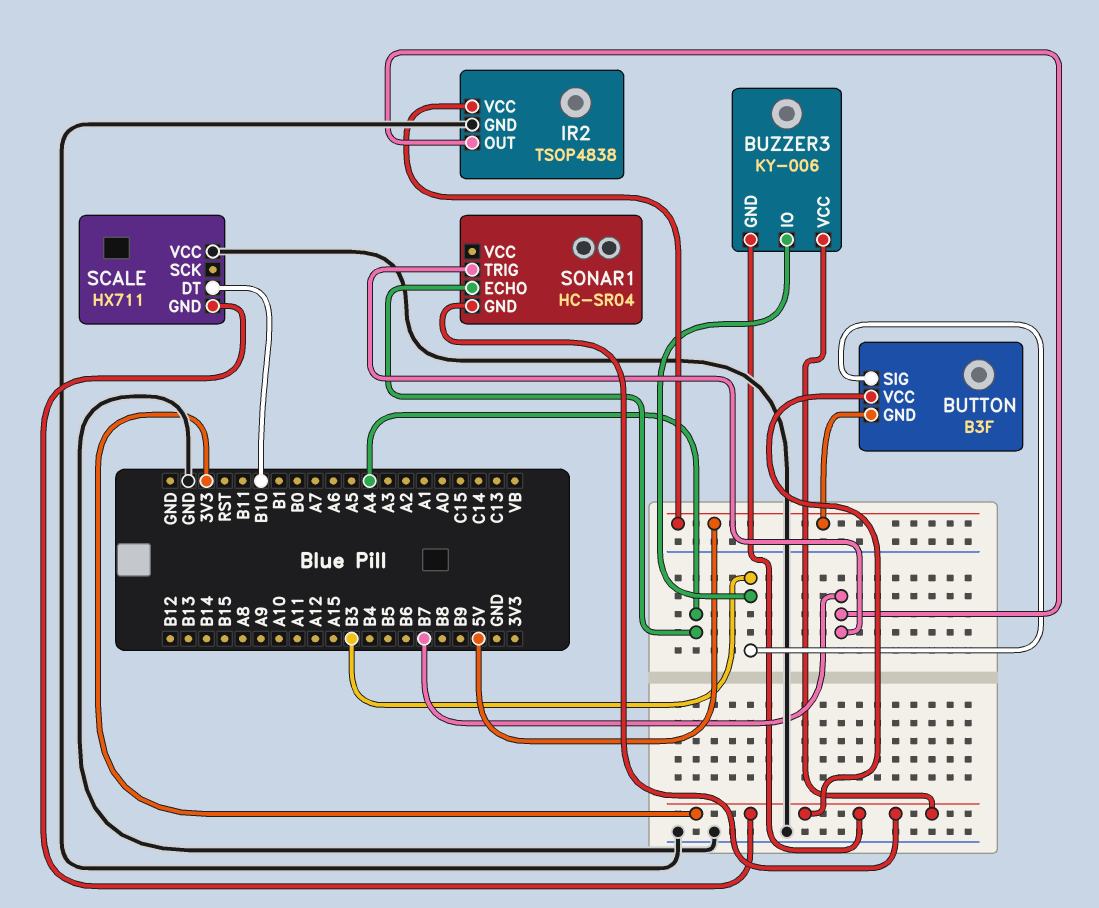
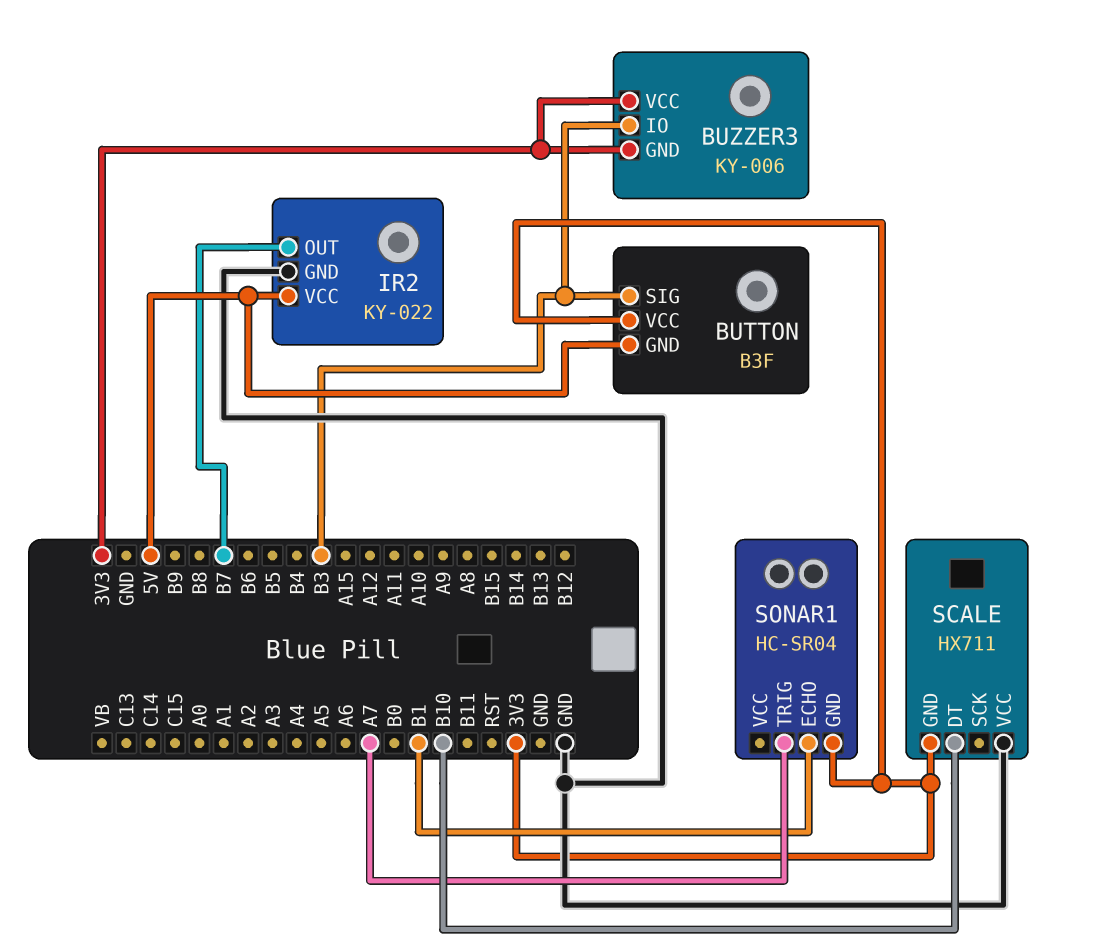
IR2: TSOP4838 -> KY-022
SONAR1 pin ECHO: A4 -> B1
SONAR1 pin TRIG: B7 -> A7

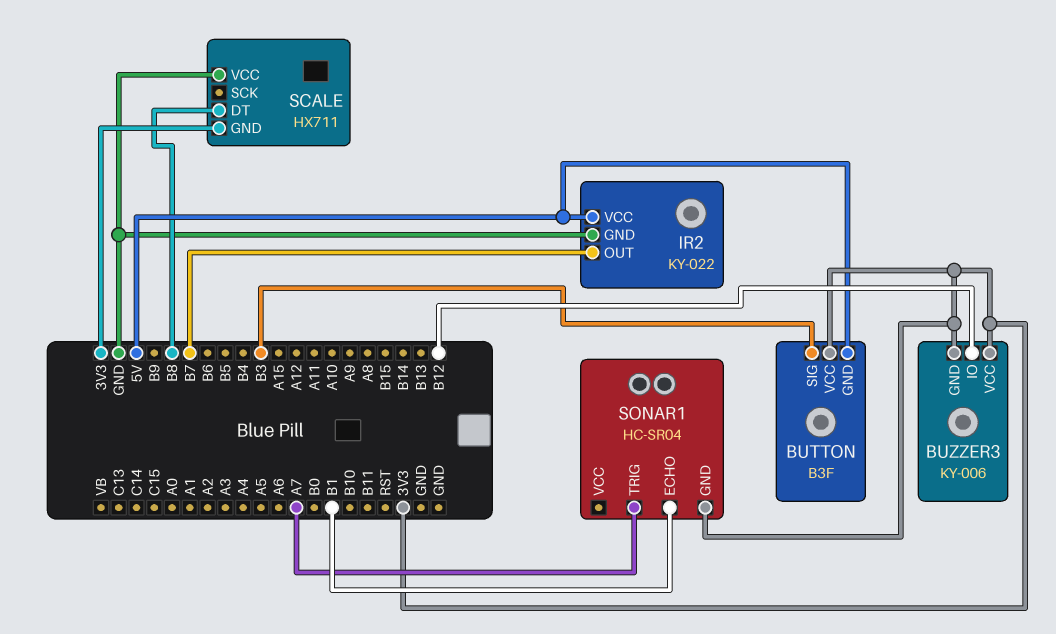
BUZZER3 pin IO: B3 -> B12
SCALE pin DT: B10 -> B8

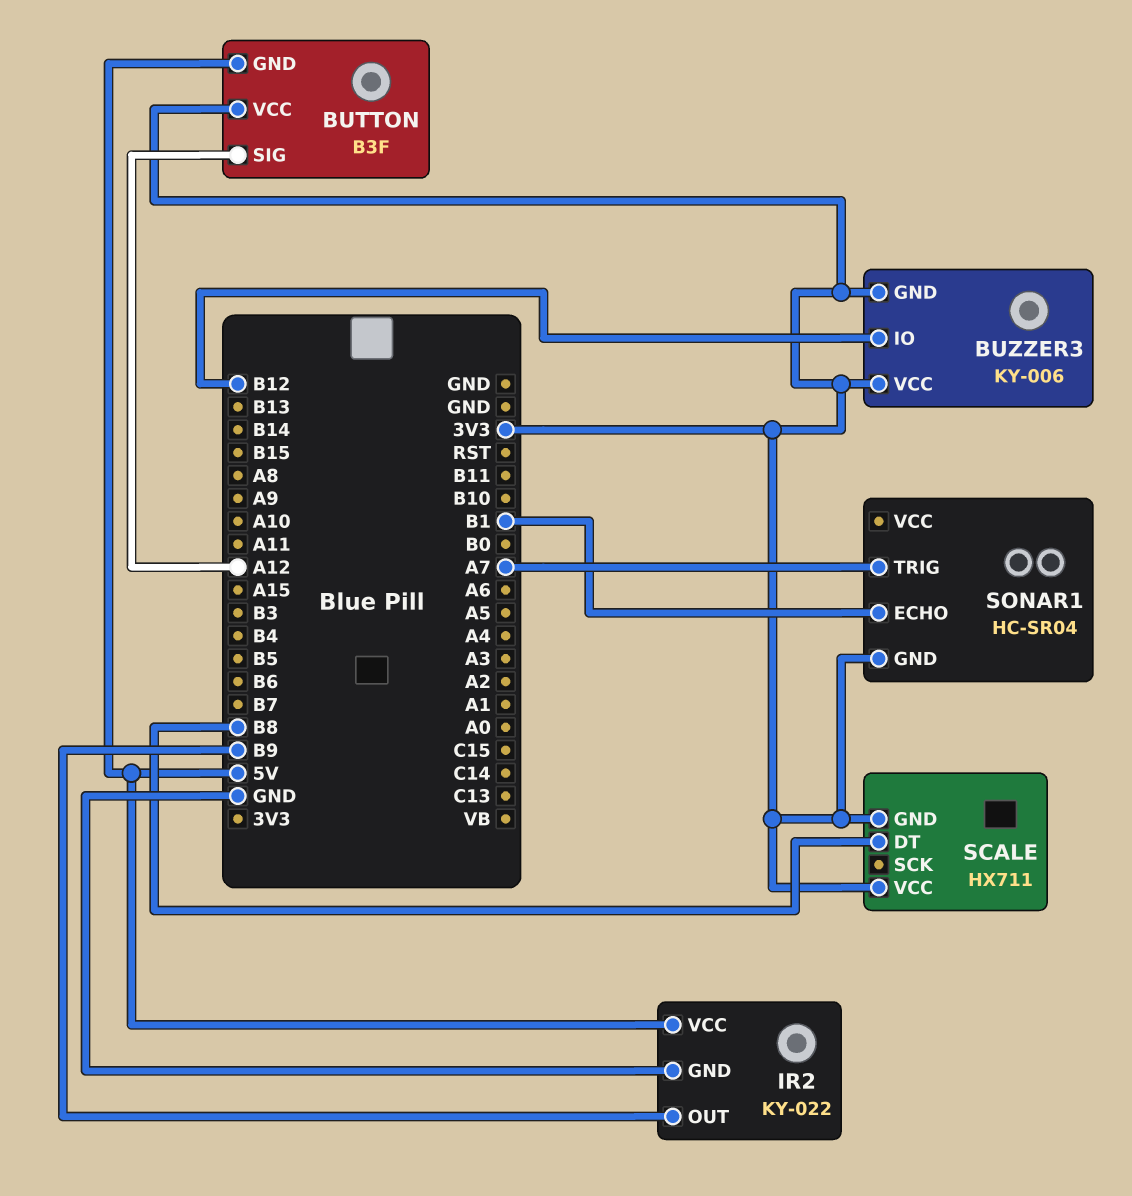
BUTTON pin SIG: B3 -> A12
IR2 pin OUT: B7 -> B9
SCALE pin VCC: GND -> 3V3

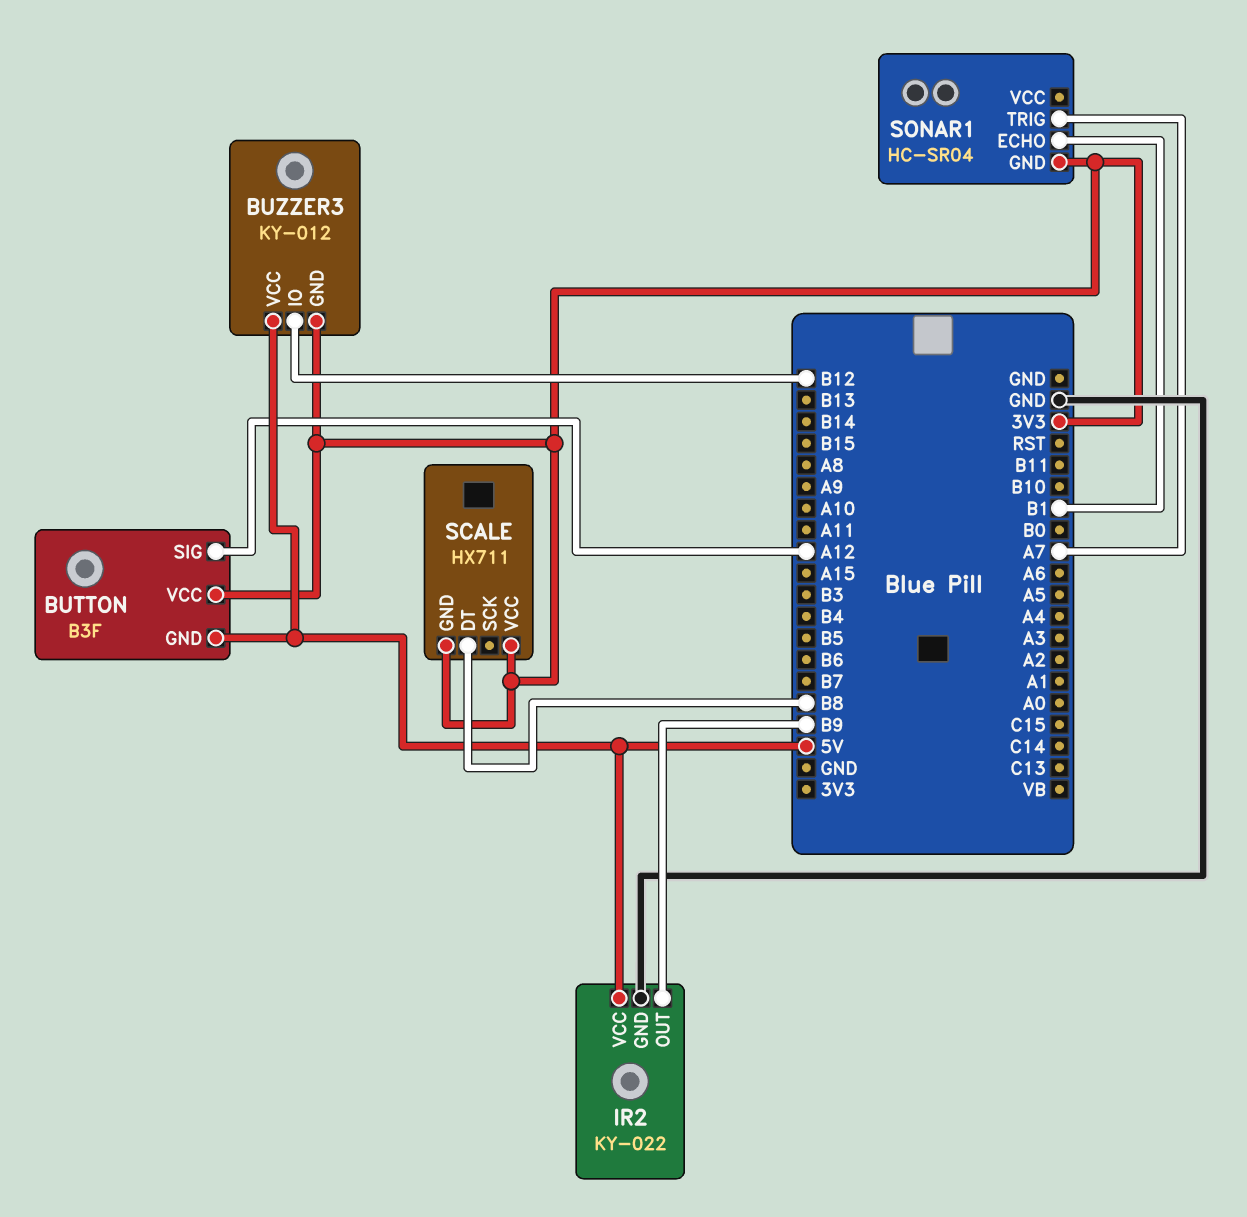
BUZZER3: KY-006 -> KY-012
BUZZER3 pin VCC: 3V3 -> 5V

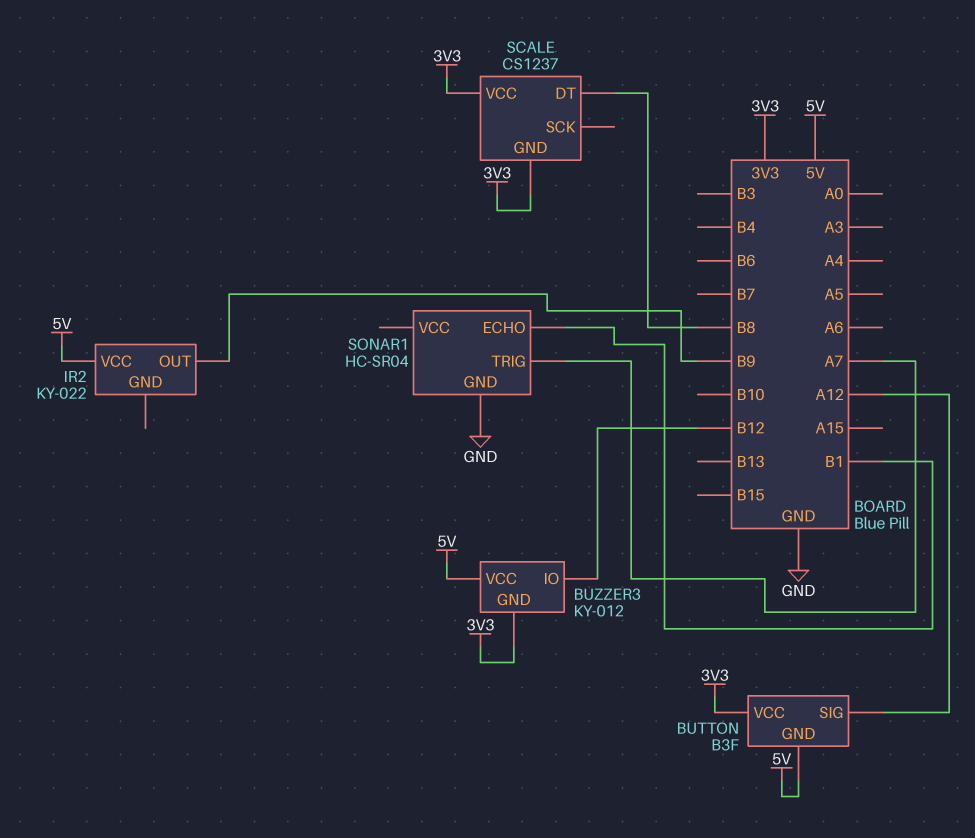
IR2 pin GND: GND -> none
SCALE: HX711 -> CS1237
SONAR1 pin GND: 3V3 -> GND

